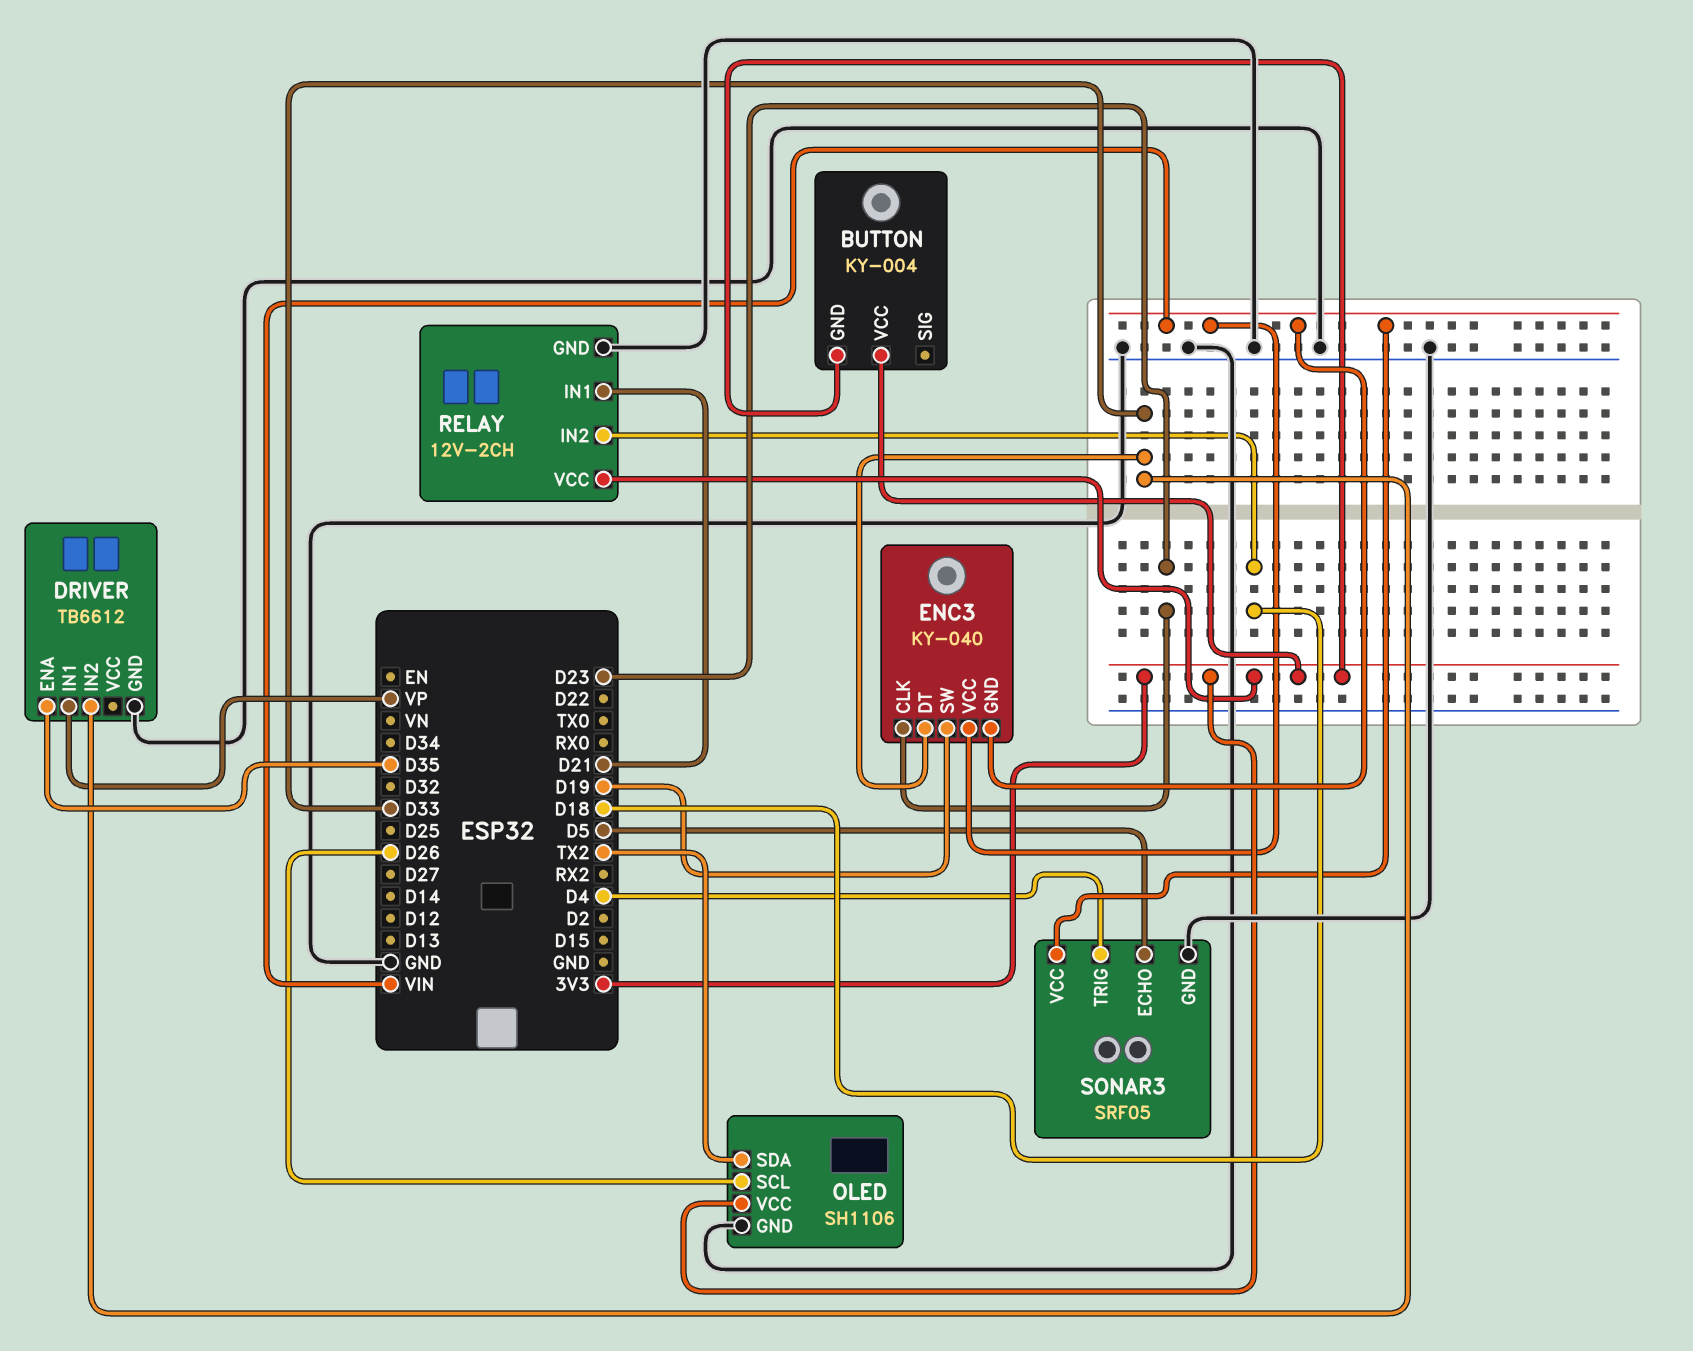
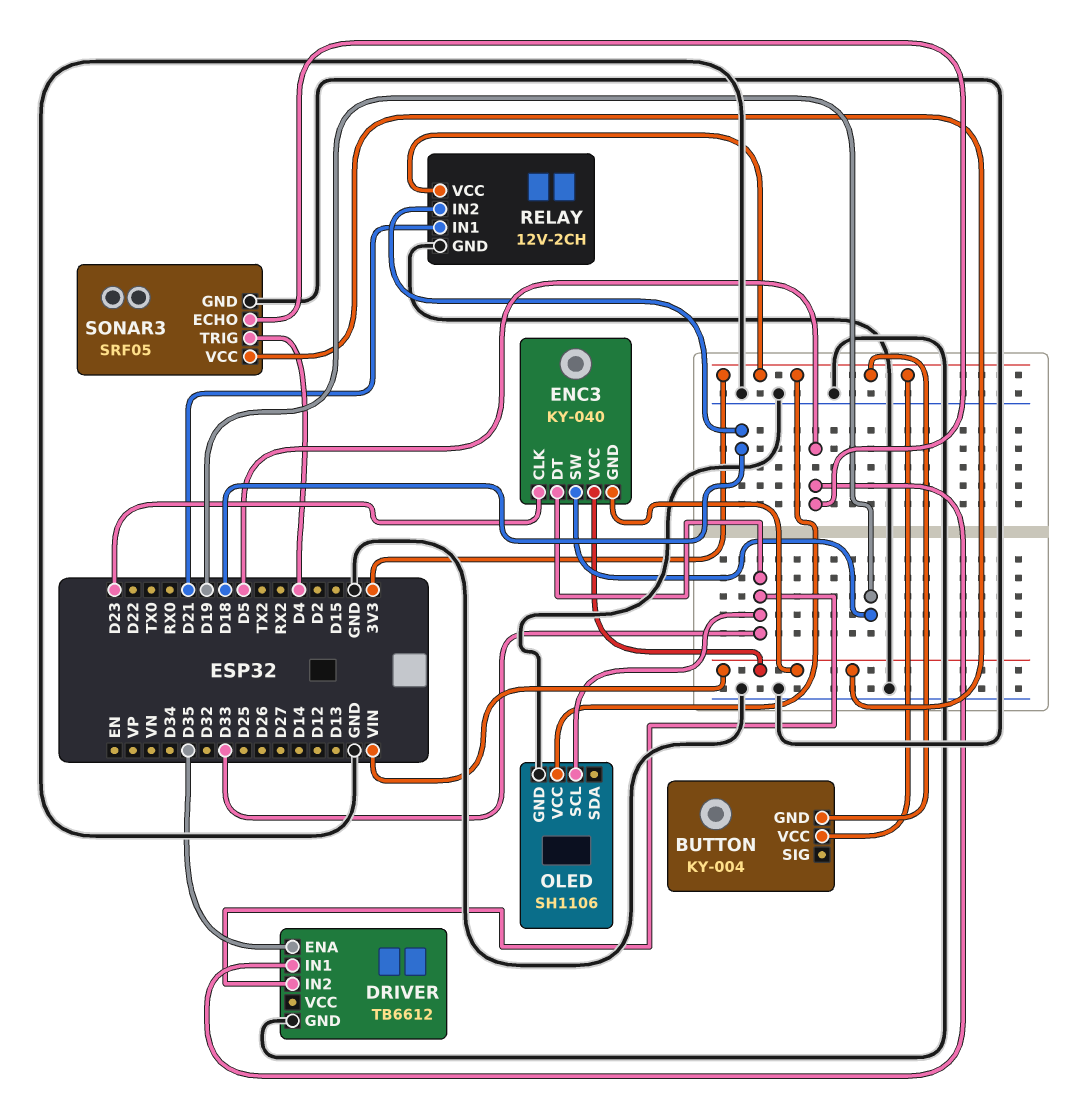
DRIVER pin IN1: VP -> D5
OLED pin SCL: D26 -> D33
OLED pin SDA: TX2 -> none

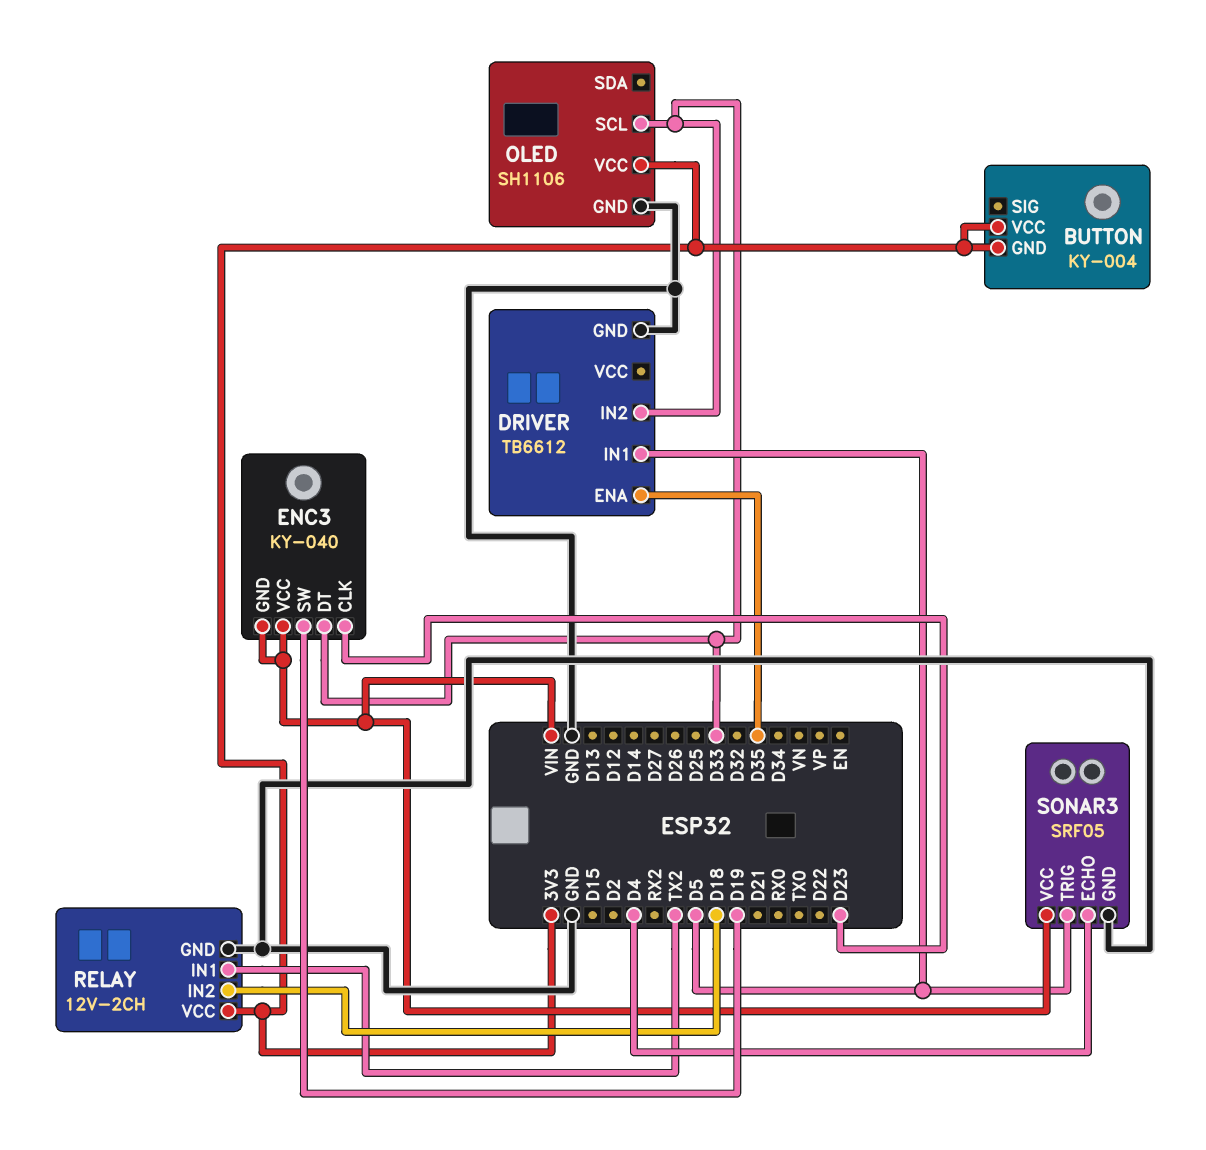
RELAY pin IN1: D21 -> TX2
SONAR3 pin ECHO: D5 -> D4
SONAR3 pin TRIG: D4 -> D5

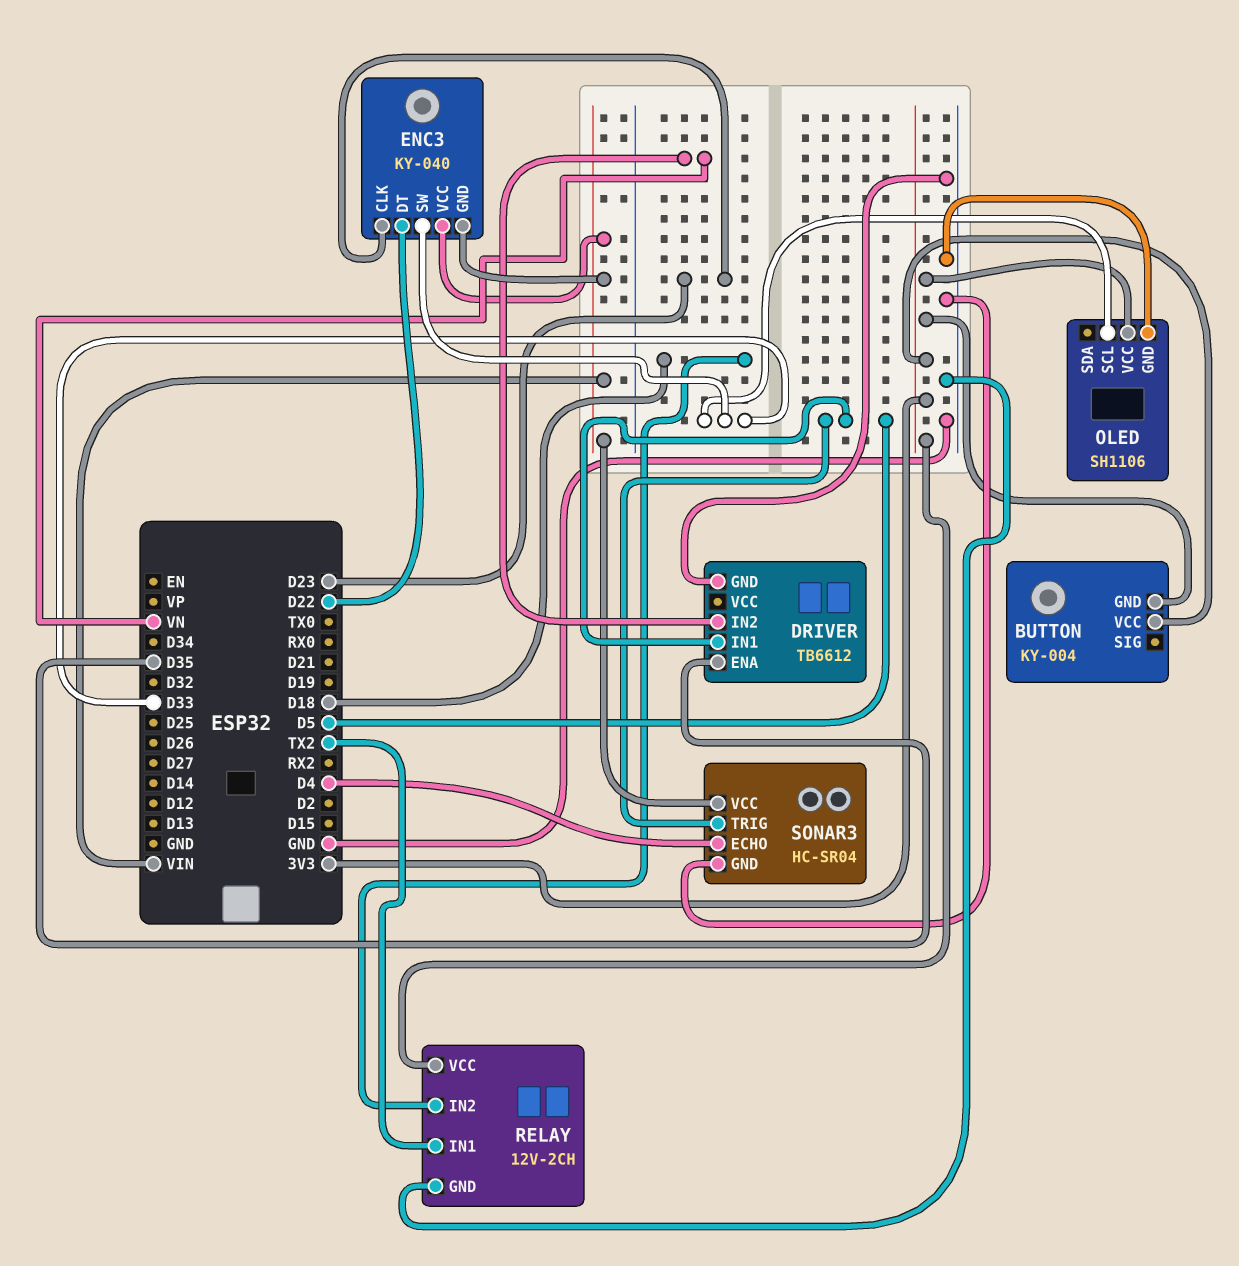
DRIVER pin IN2: D33 -> VN
ENC3 pin DT: D33 -> D22
ENC3 pin SW: D19 -> D33
SONAR3: SRF05 -> HC-SR04

